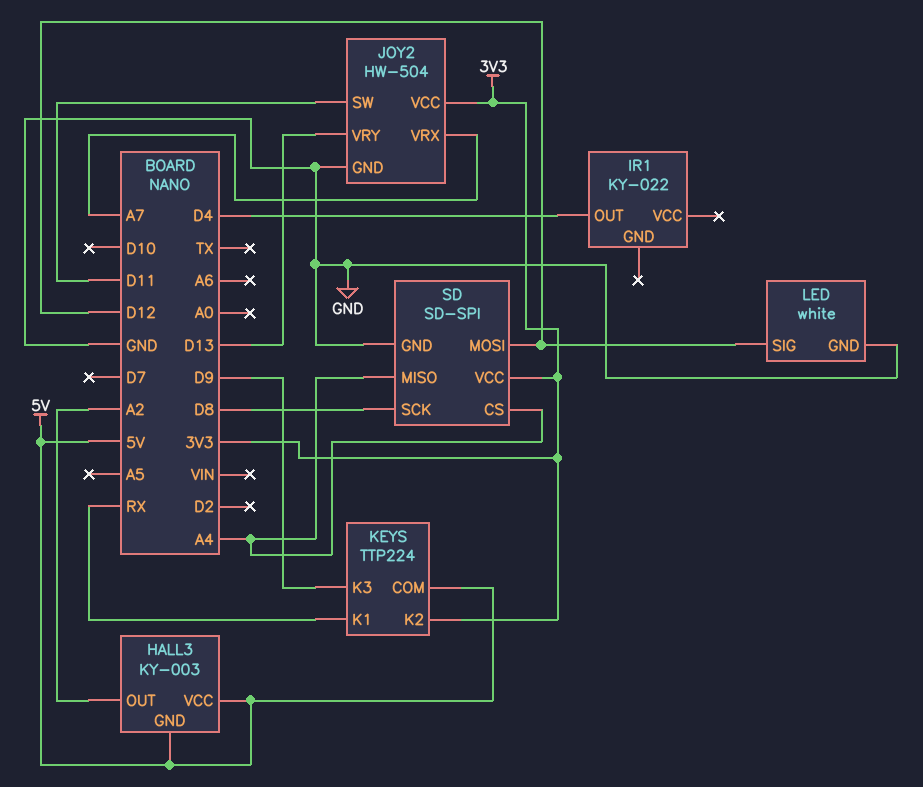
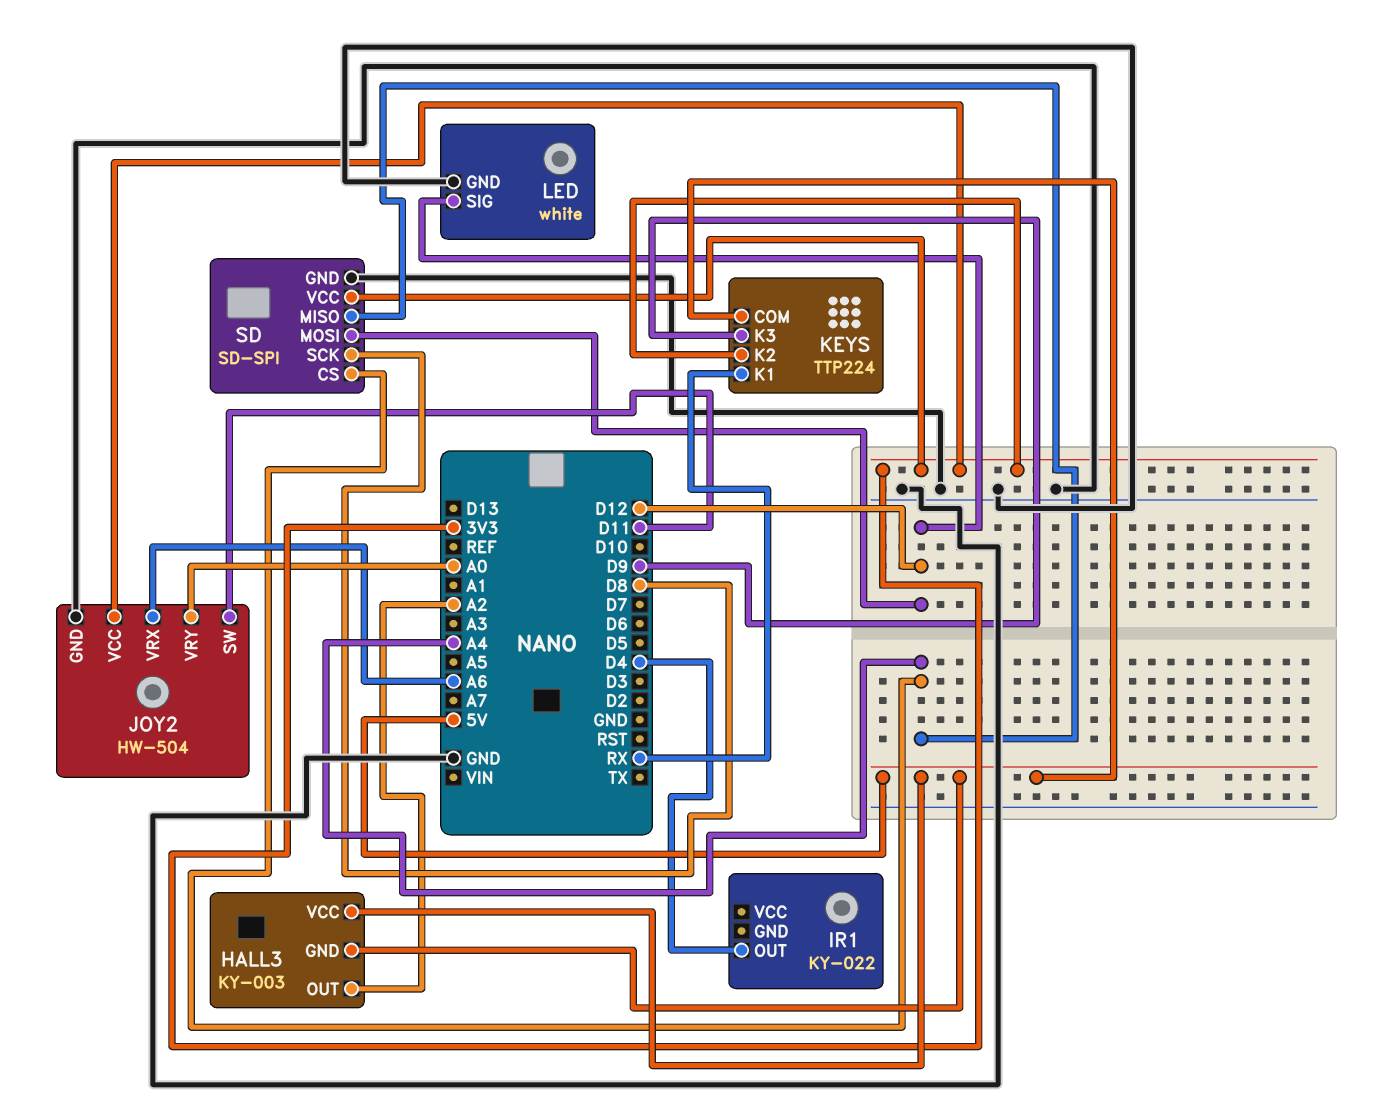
JOY2 pin VRX: A7 -> A6
JOY2 pin VRY: D13 -> A0

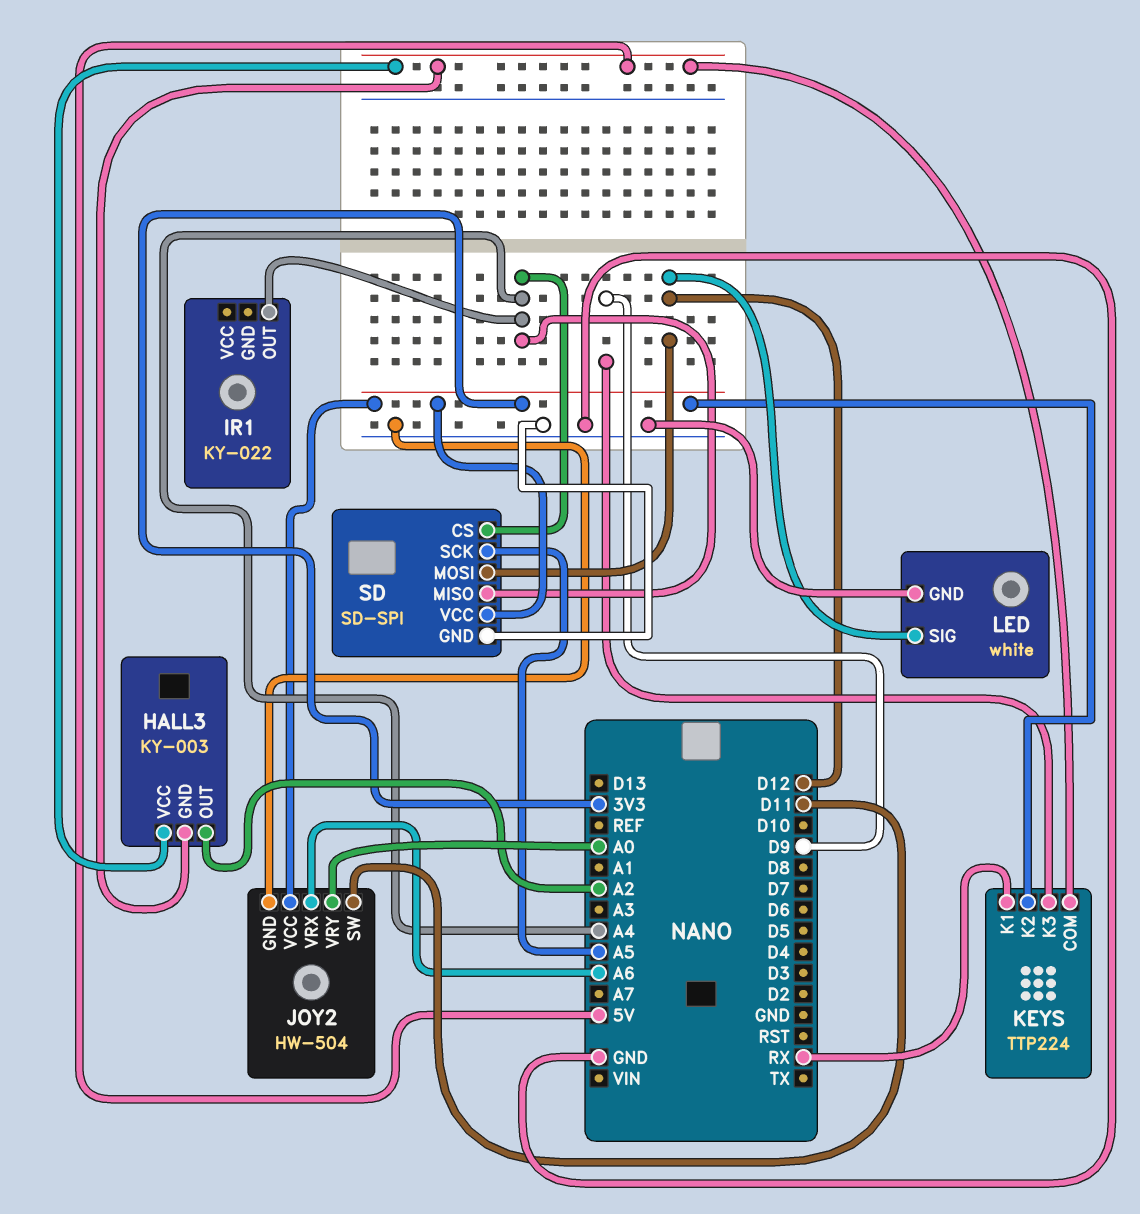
IR1 pin OUT: D4 -> A4
SD pin SCK: D8 -> A5

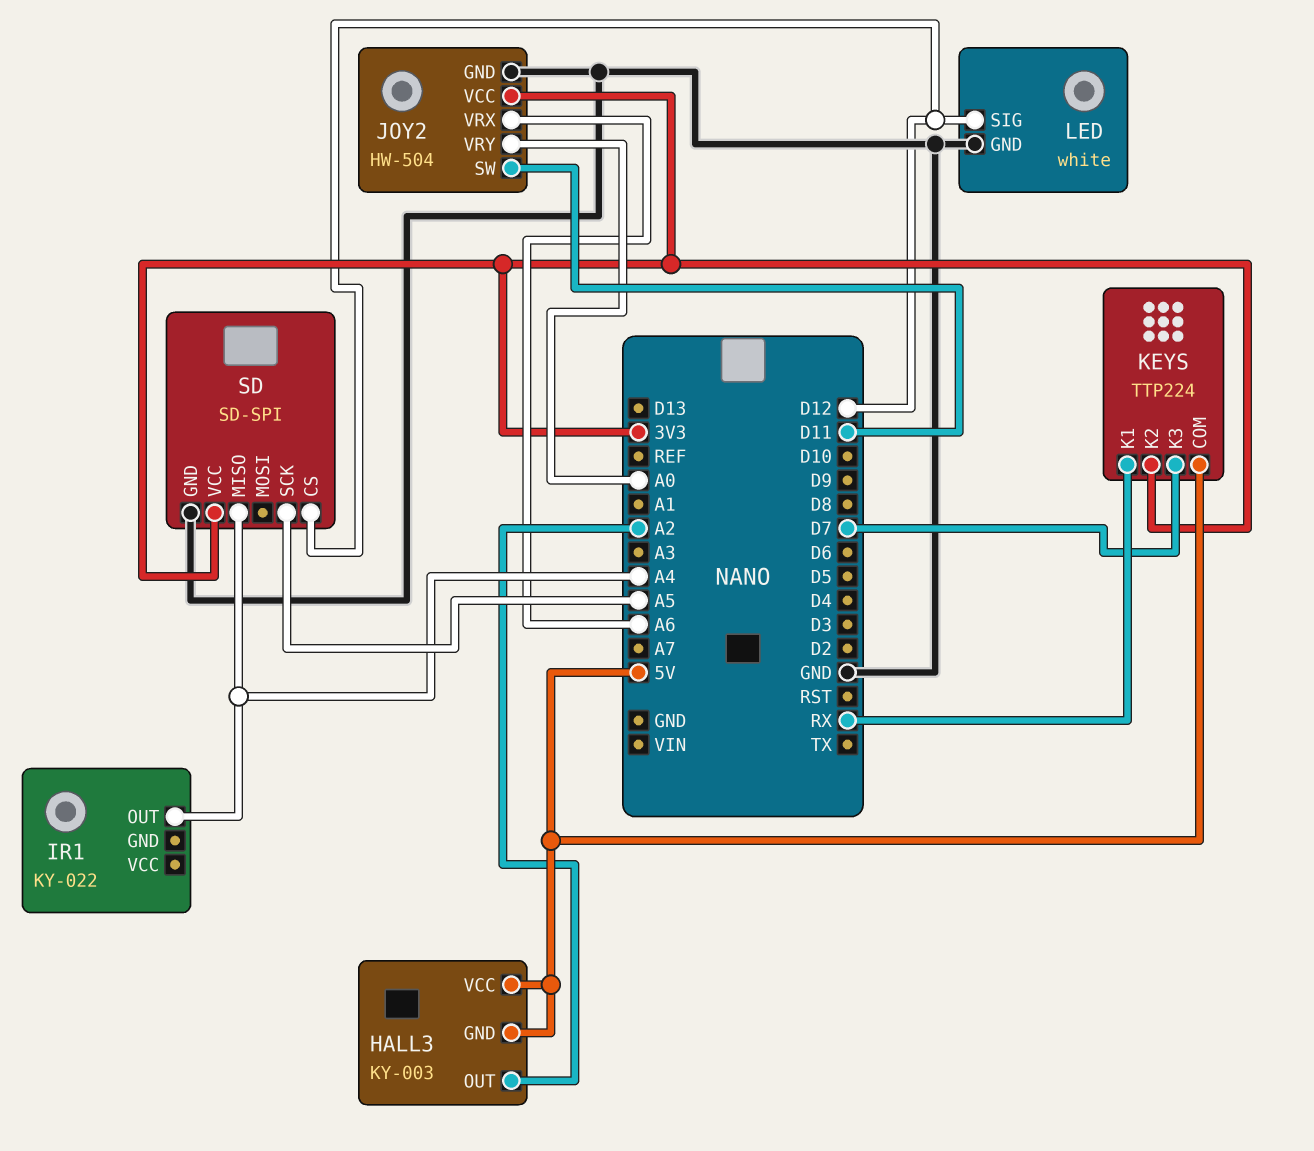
KEYS pin K3: D9 -> D7
SD pin CS: A4 -> D12
SD pin MOSI: D12 -> none

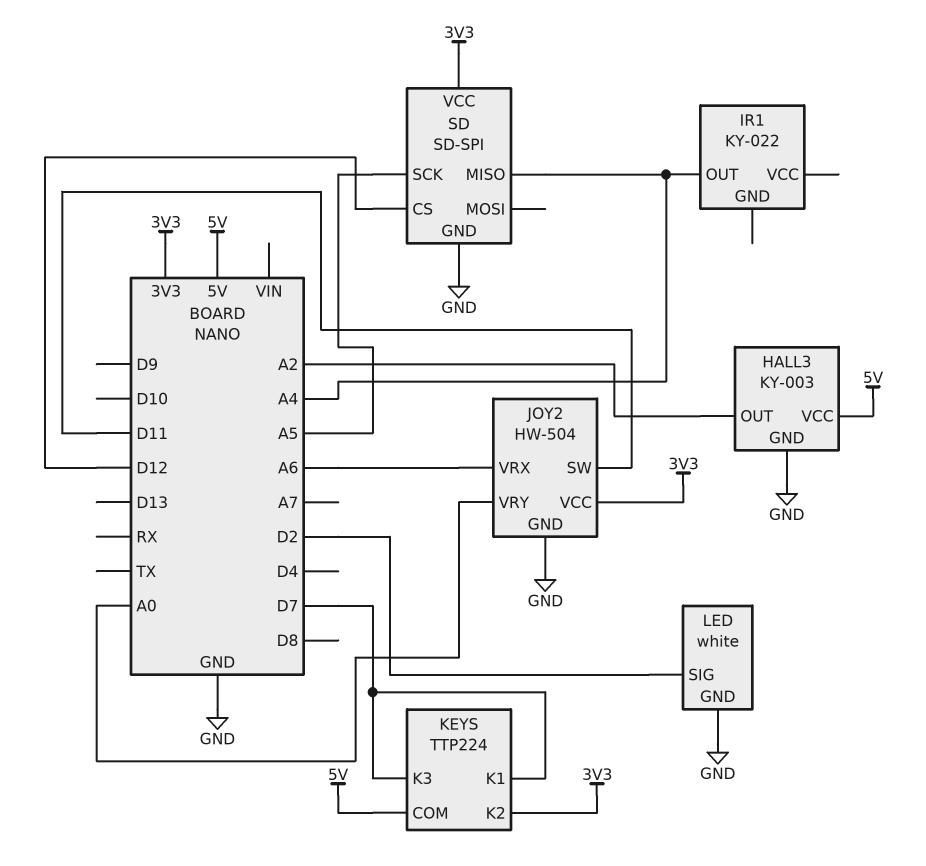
HALL3 pin GND: 5V -> GND
KEYS pin K1: RX -> D7
LED pin SIG: D12 -> D2

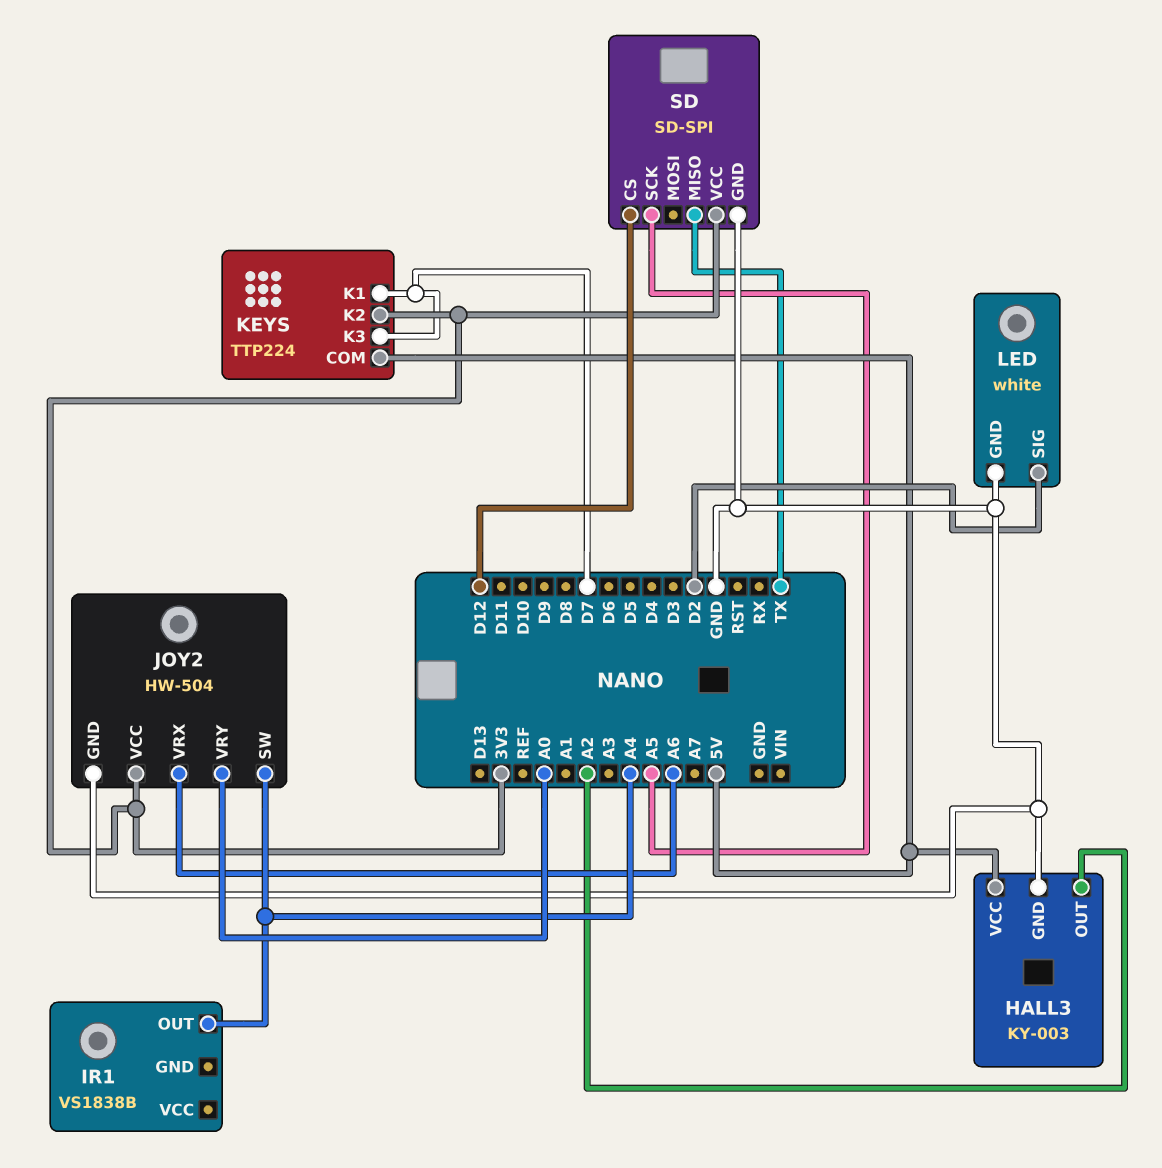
IR1: KY-022 -> VS1838B
JOY2 pin SW: D11 -> A4
SD pin MISO: A4 -> TX

